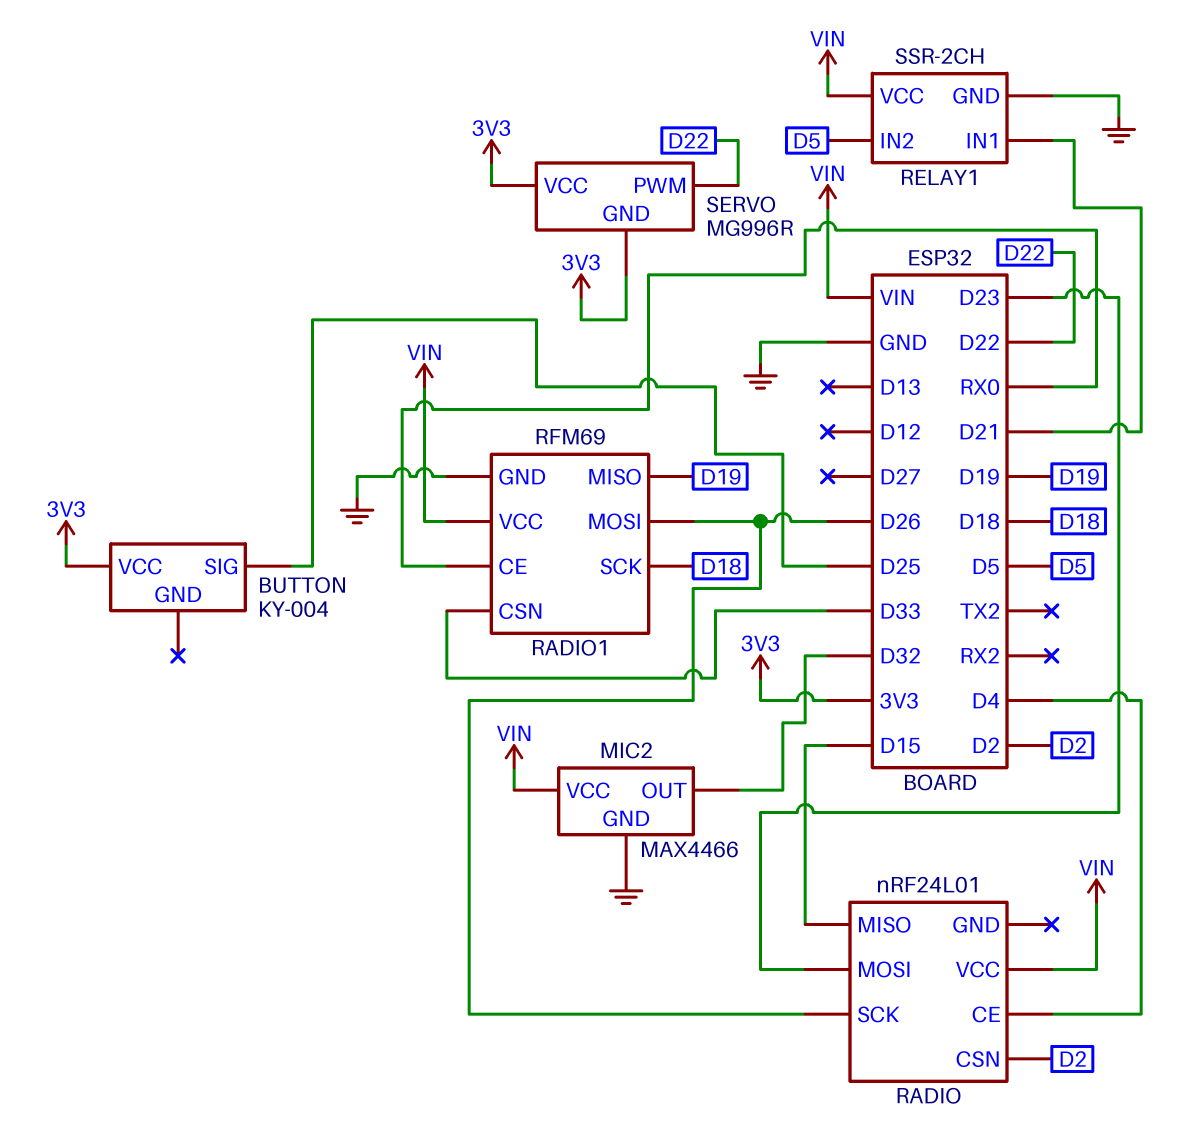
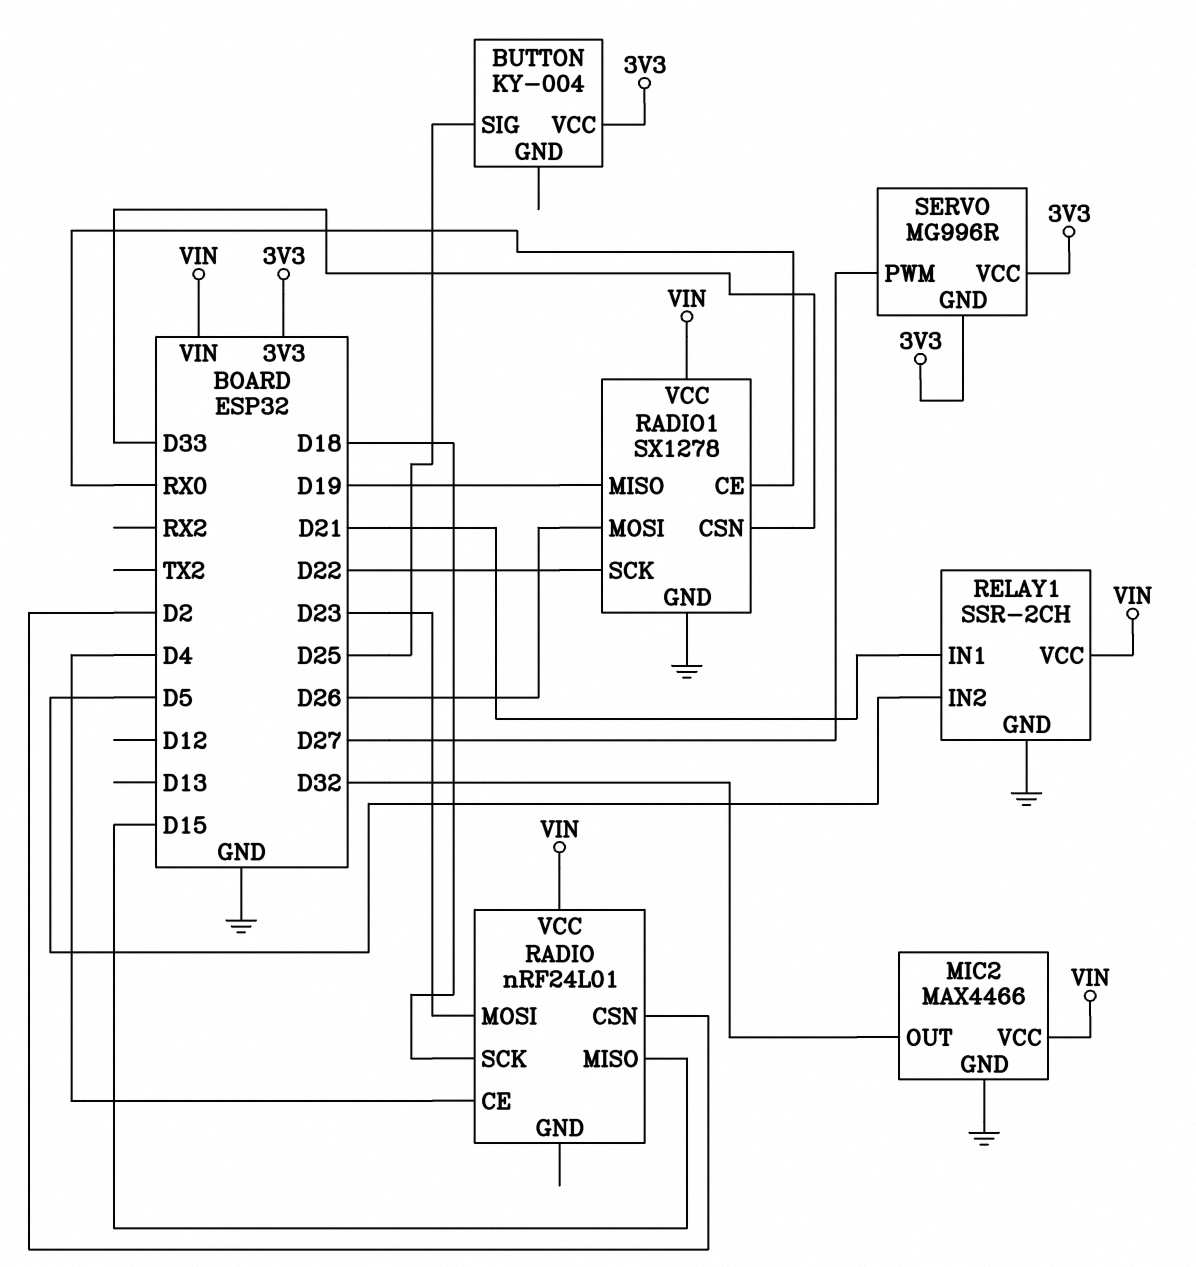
RADIO pin SCK: D26 -> D18
RADIO1: RFM69 -> SX1278
RADIO1 pin SCK: D18 -> D22
SERVO pin PWM: D22 -> D27

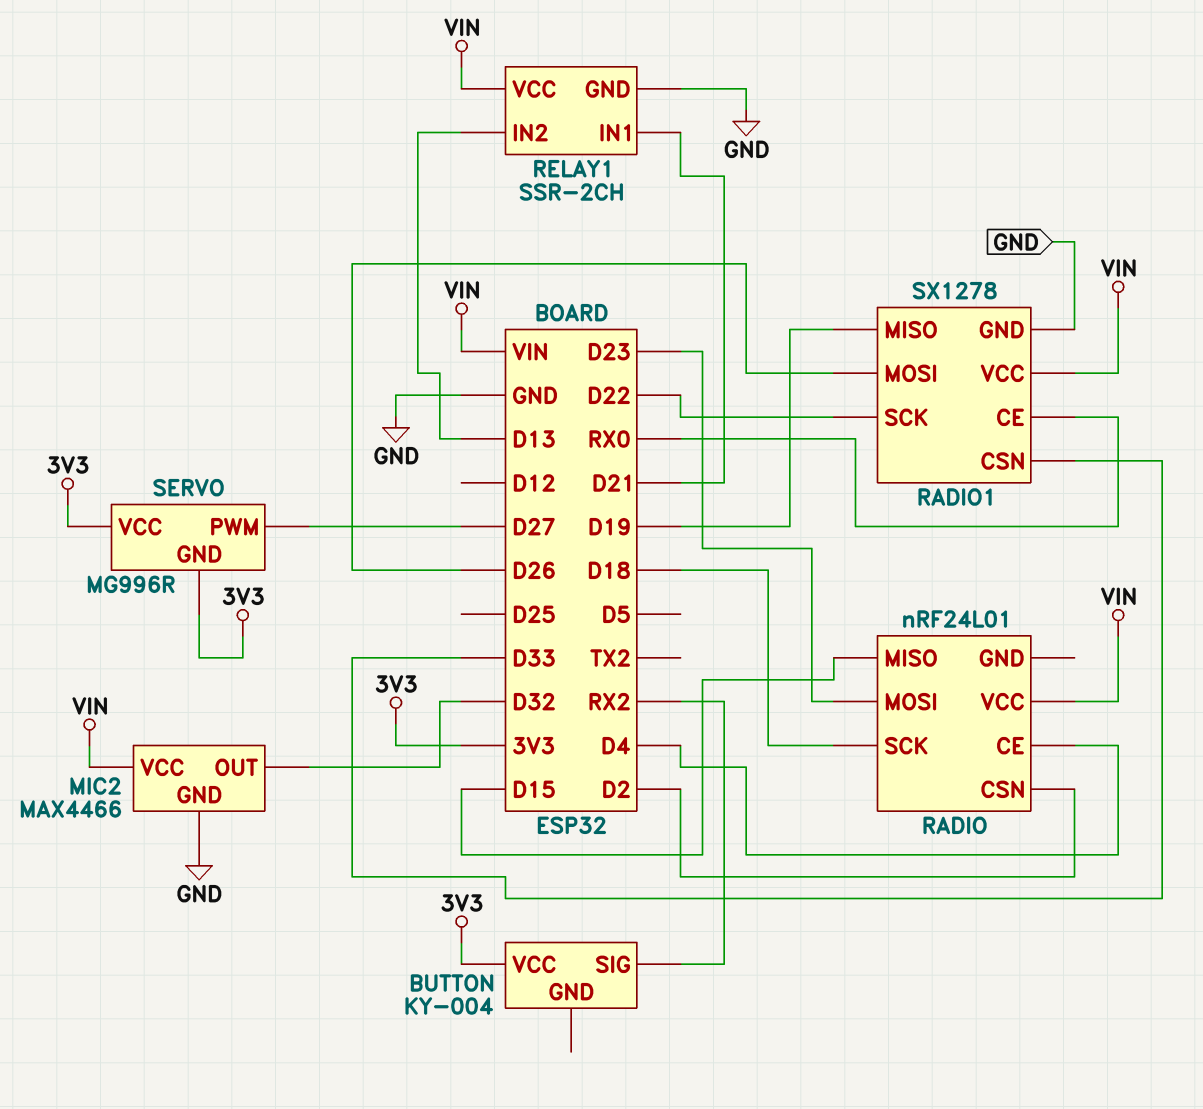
BUTTON pin SIG: D25 -> RX2
RELAY1 pin IN2: D5 -> D13

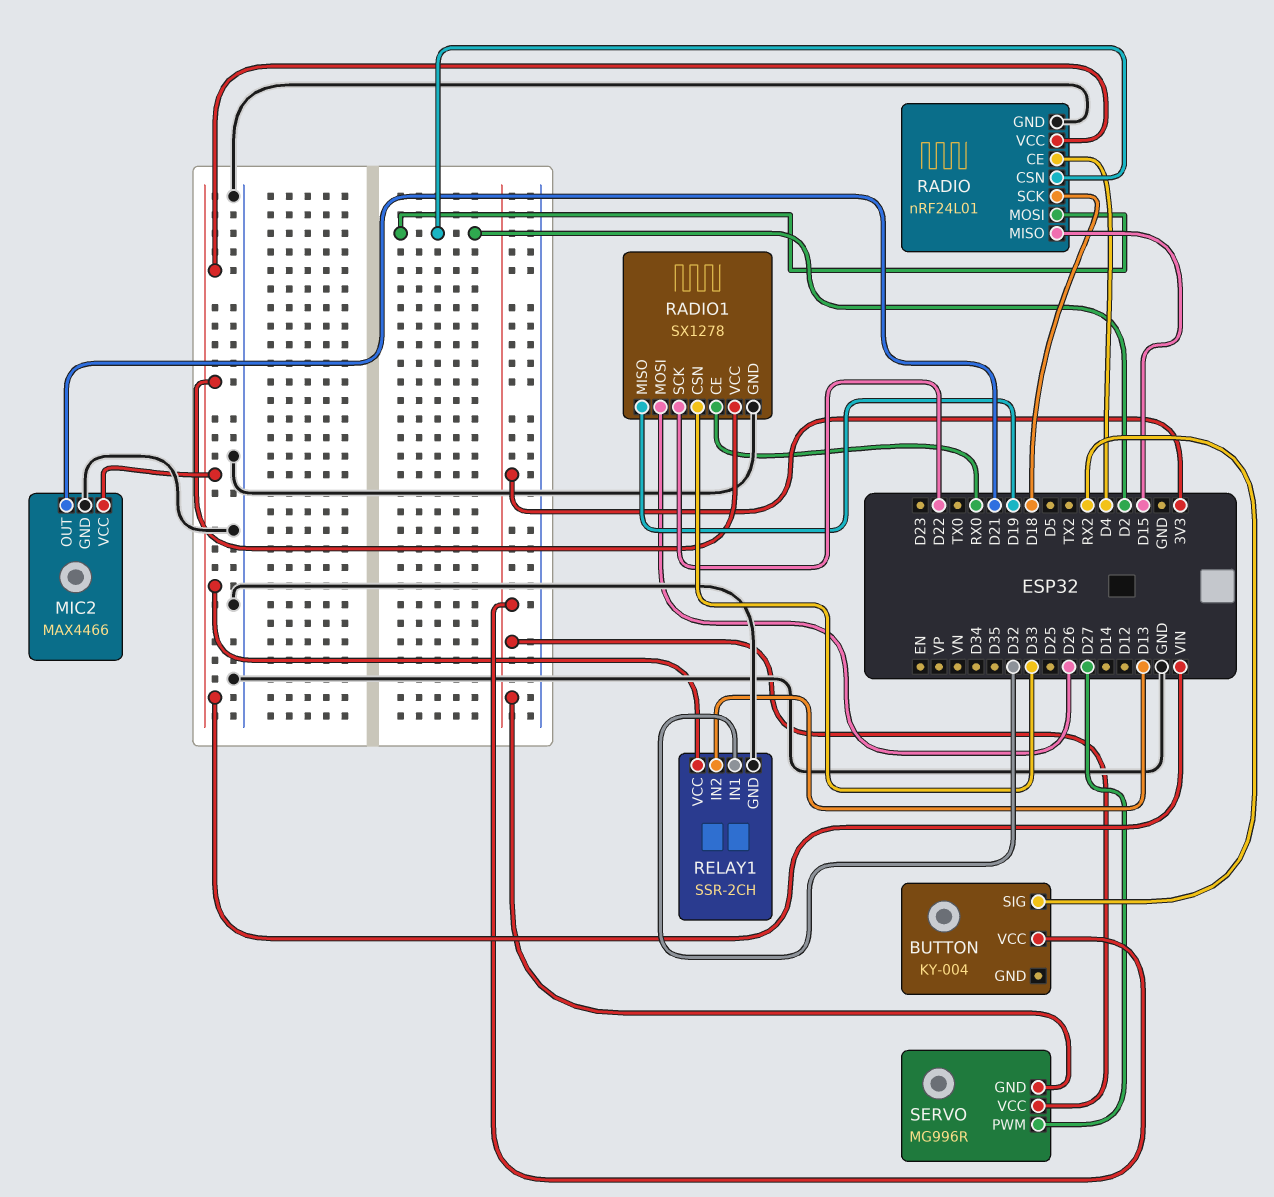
MIC2 pin OUT: D32 -> D21
RADIO pin GND: none -> GND
RADIO pin MOSI: D23 -> D2
RELAY1 pin IN1: D21 -> D32

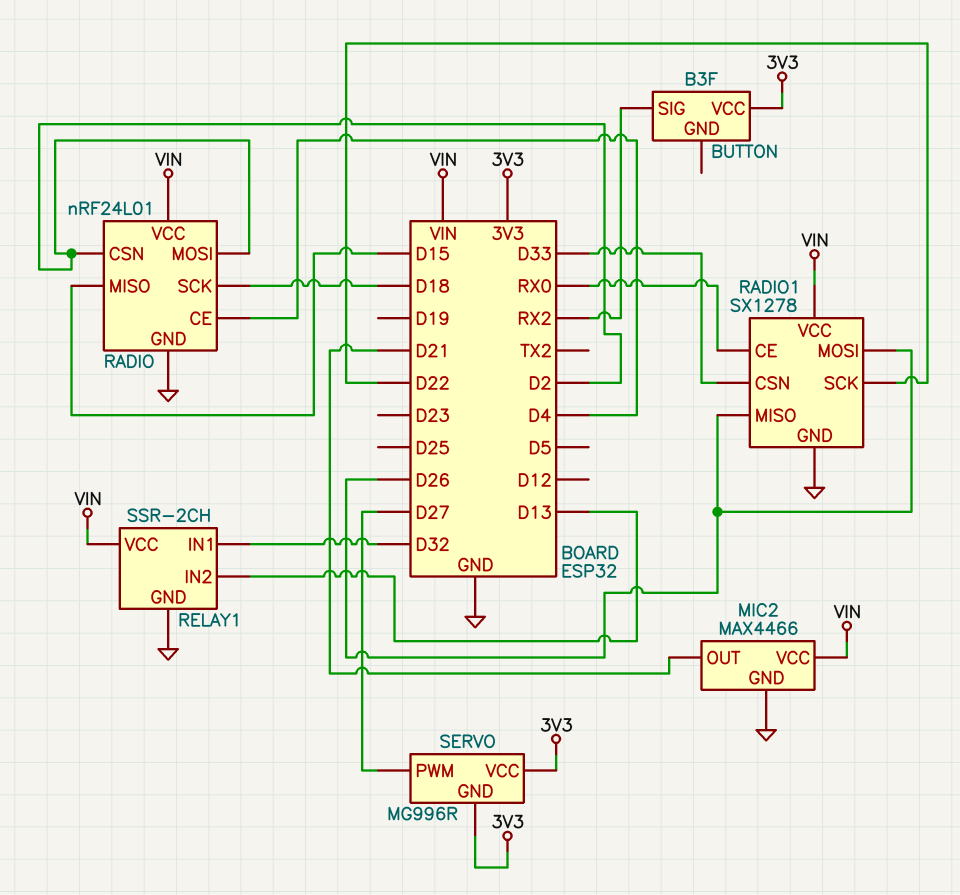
BUTTON: KY-004 -> B3F
RADIO1 pin MISO: D19 -> D26

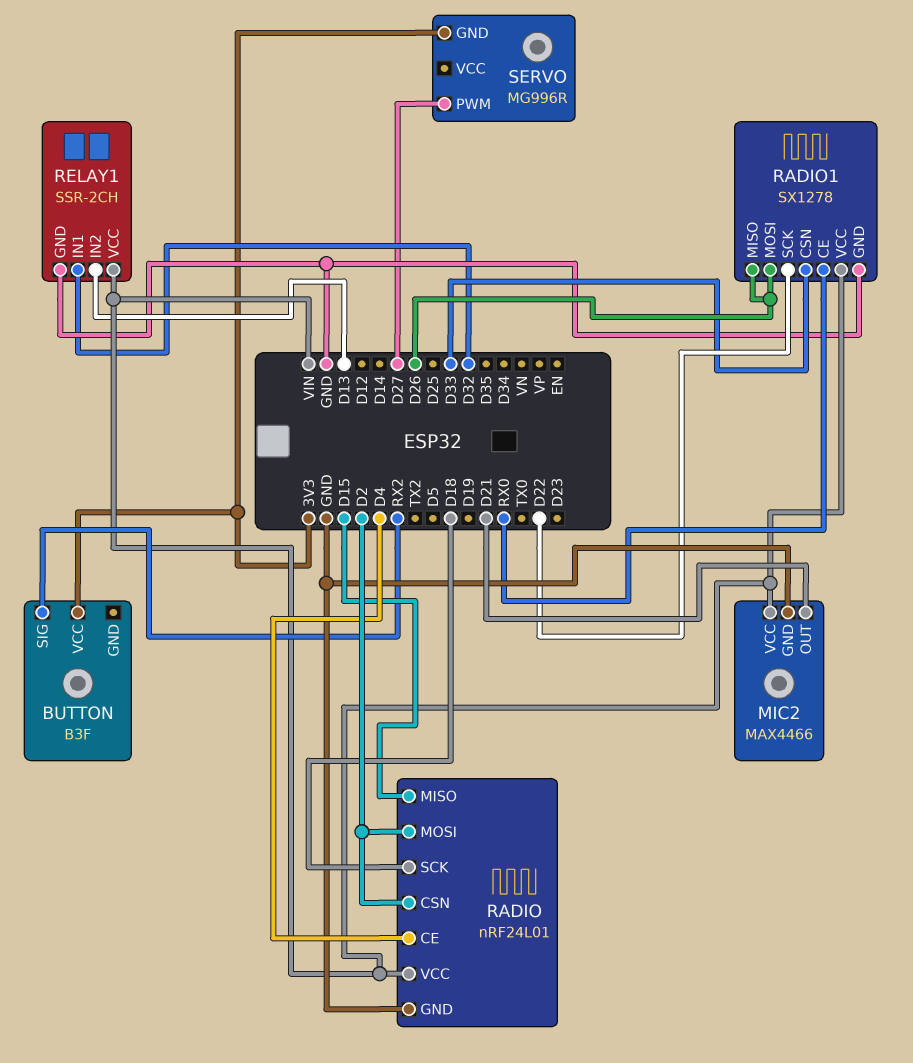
SERVO pin VCC: 3V3 -> none

